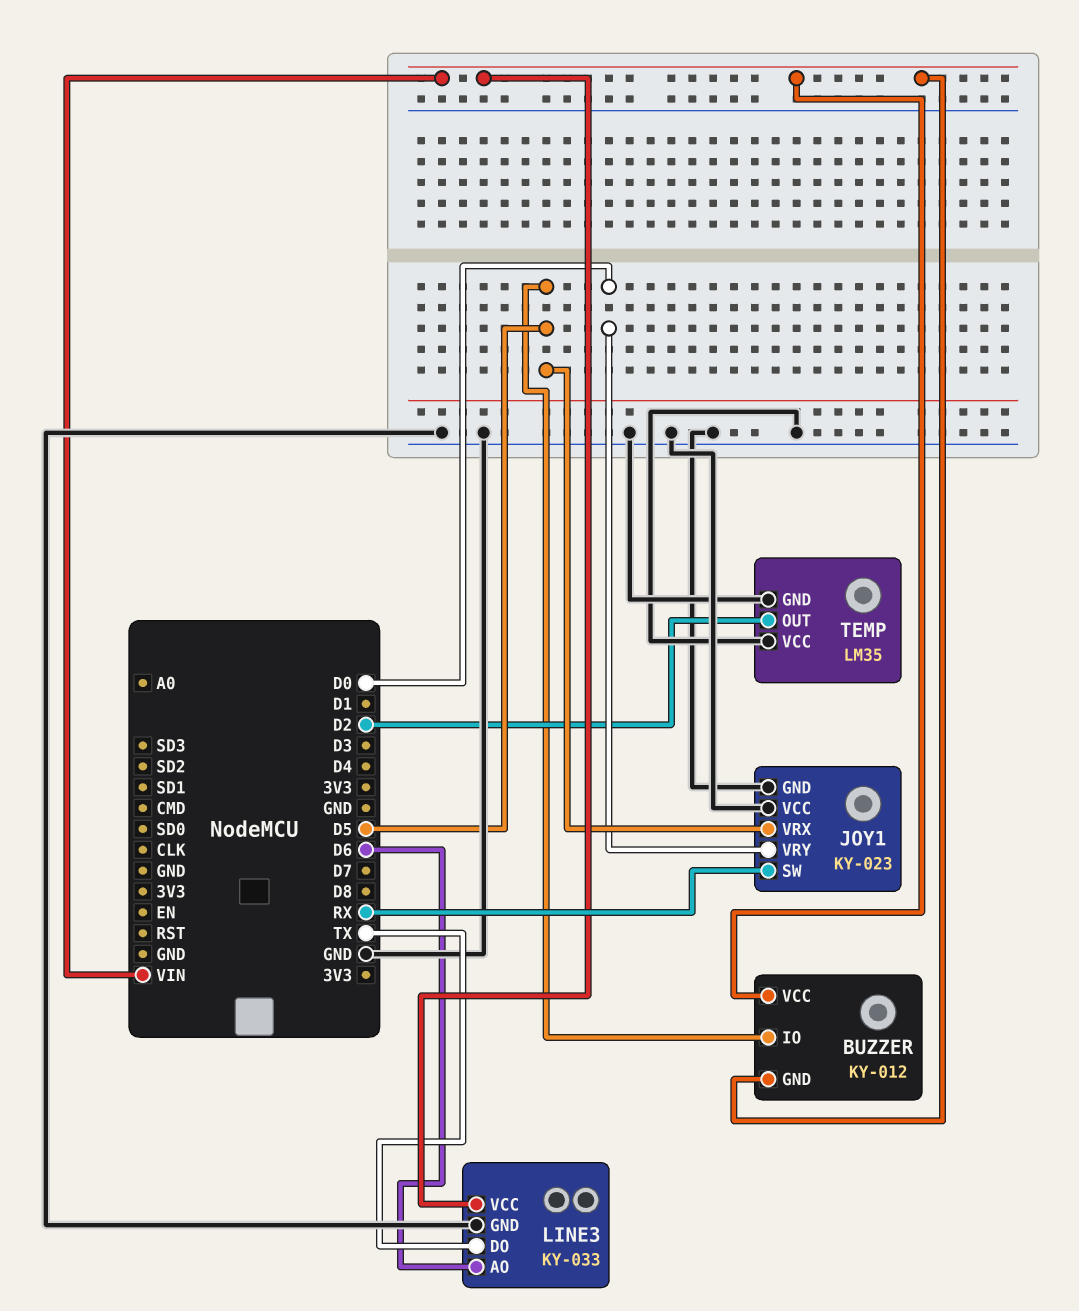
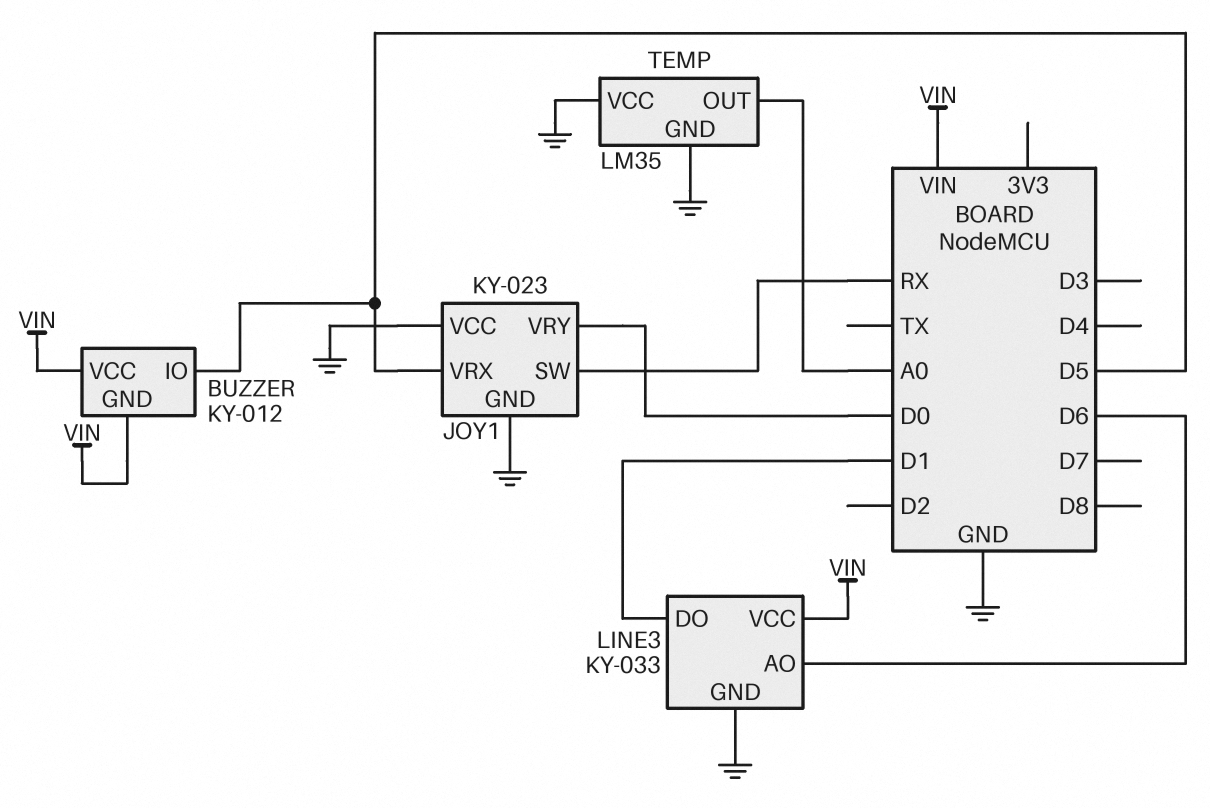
LINE3 pin DO: TX -> D1
TEMP pin OUT: D2 -> A0

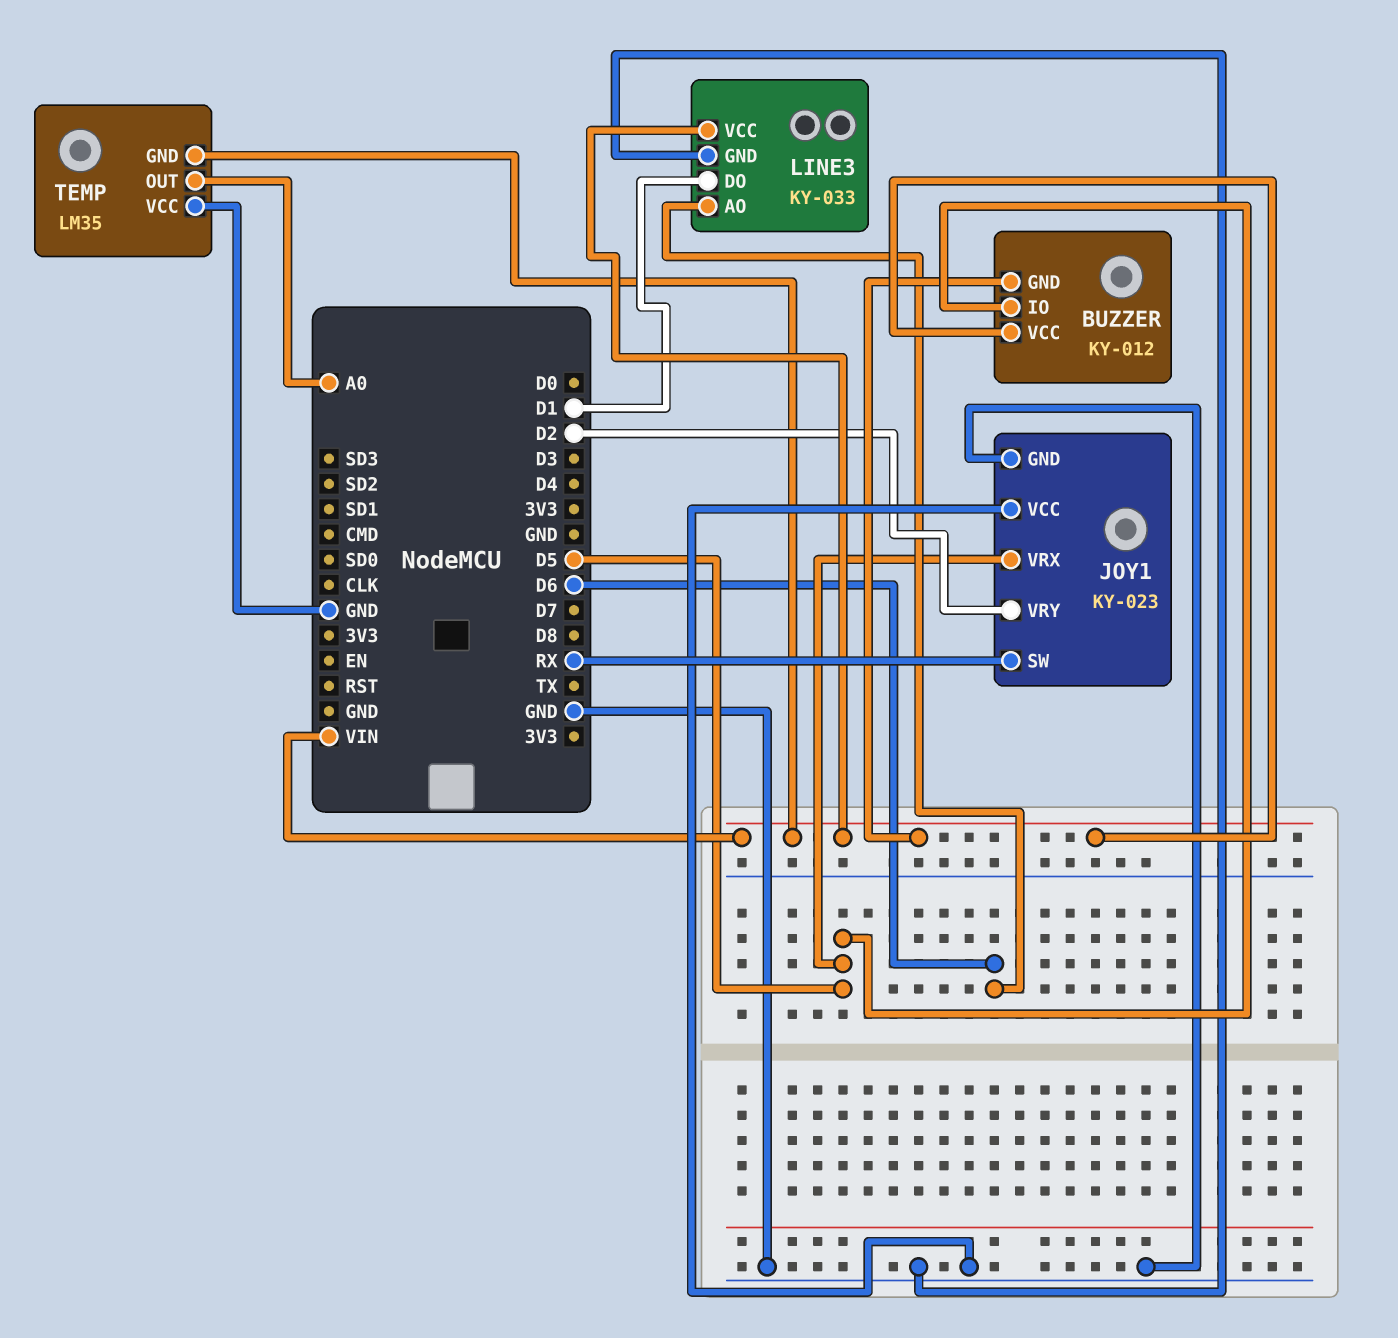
JOY1 pin VRY: D0 -> D2
TEMP pin GND: GND -> VIN

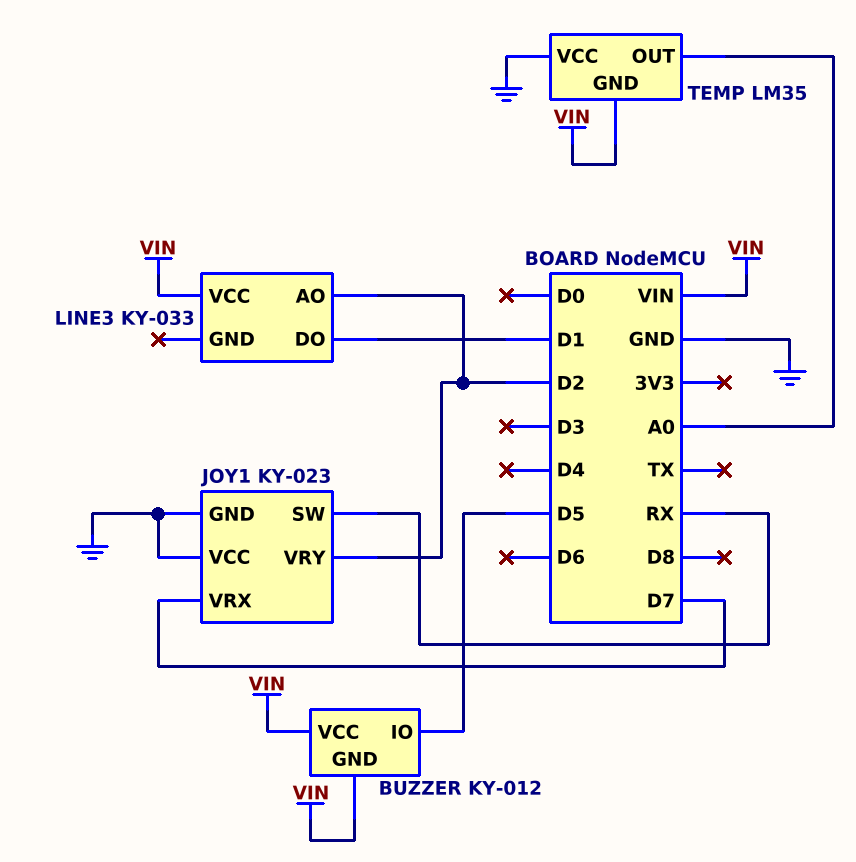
JOY1 pin VRX: D5 -> D7
LINE3 pin AO: D6 -> D2
LINE3 pin GND: GND -> none

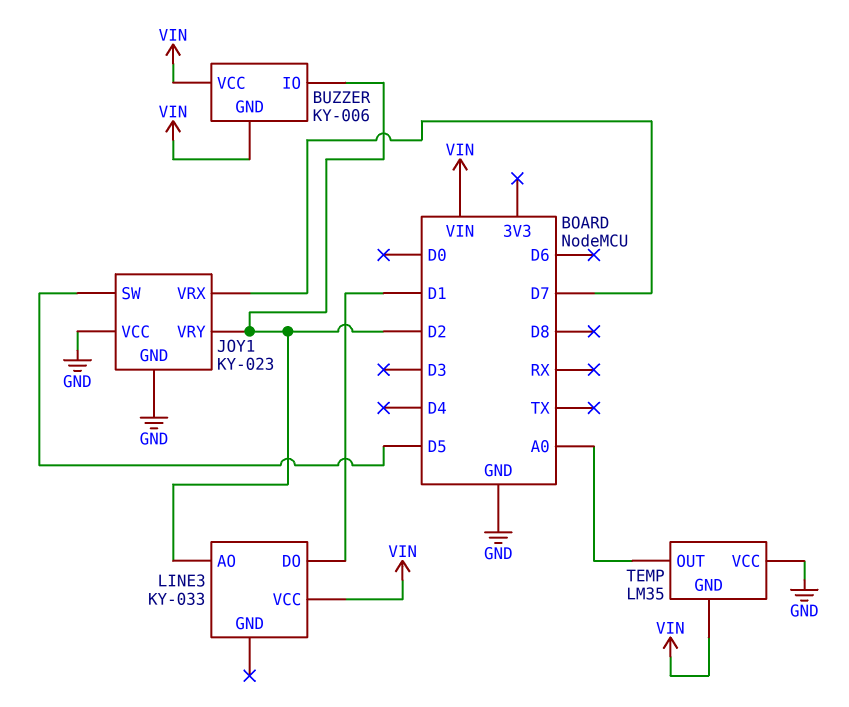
BUZZER: KY-012 -> KY-006
BUZZER pin IO: D5 -> D2
JOY1 pin SW: RX -> D5

